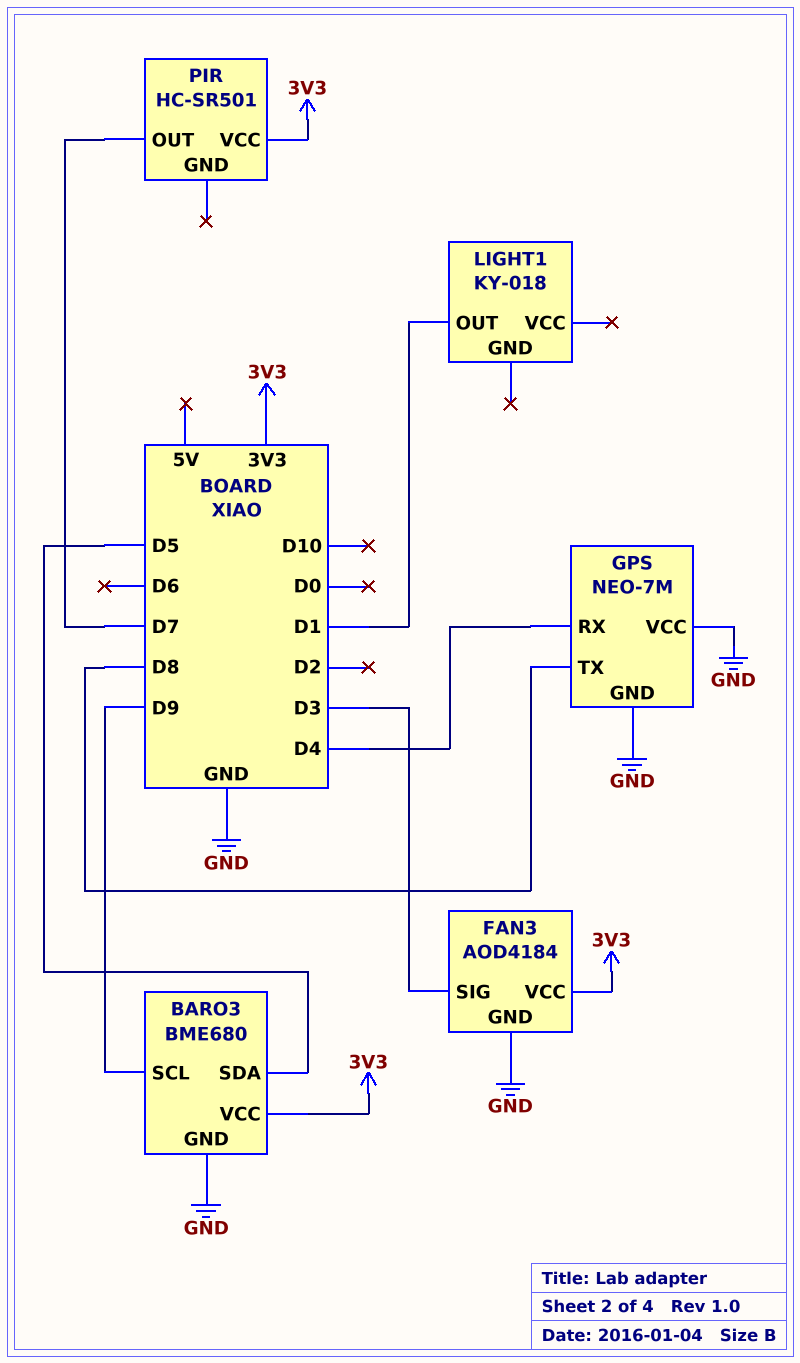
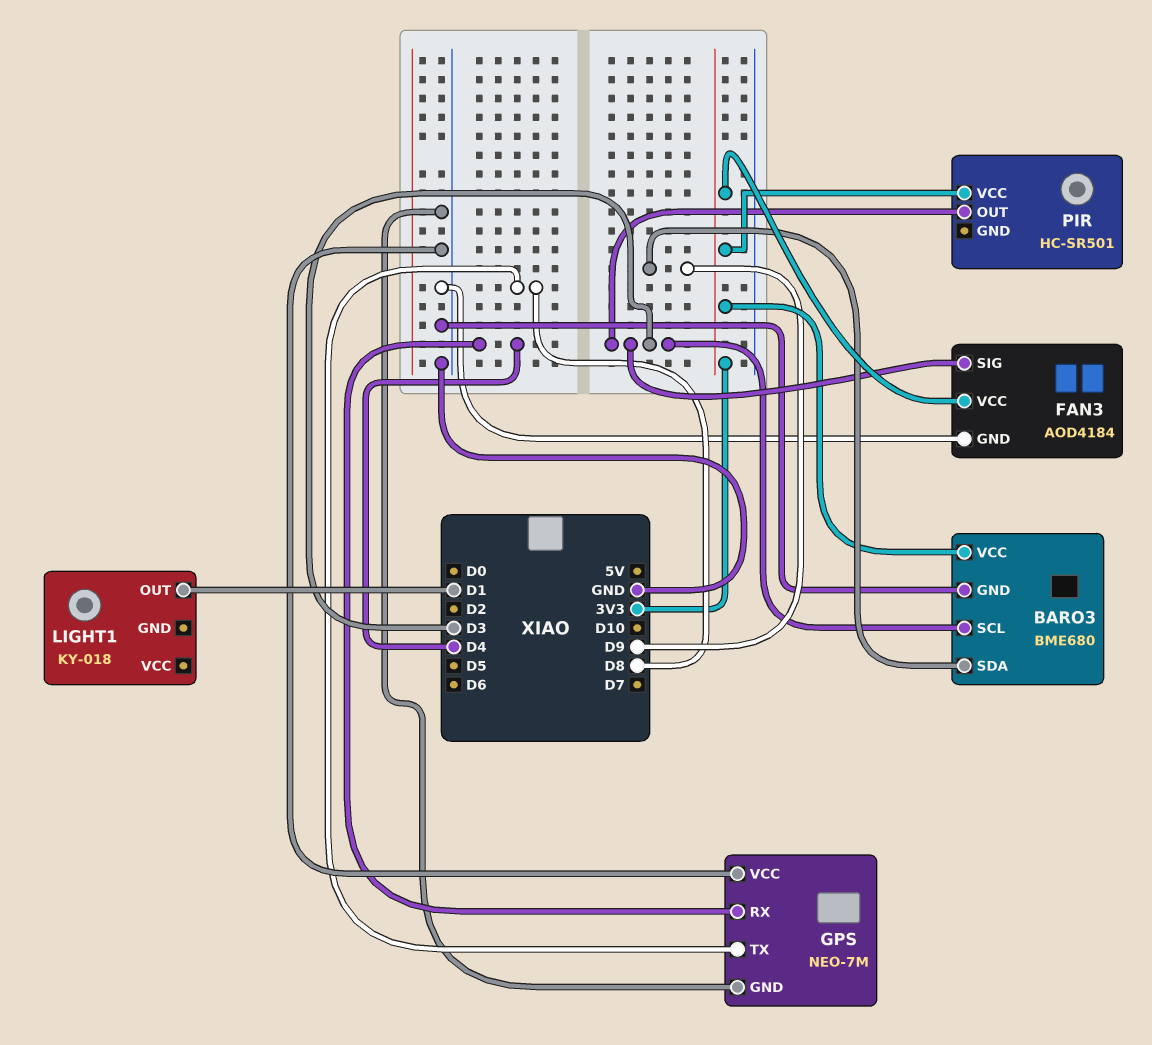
BARO3 pin SCL: D9 -> D3
BARO3 pin SDA: D5 -> D9
PIR pin OUT: D7 -> D3

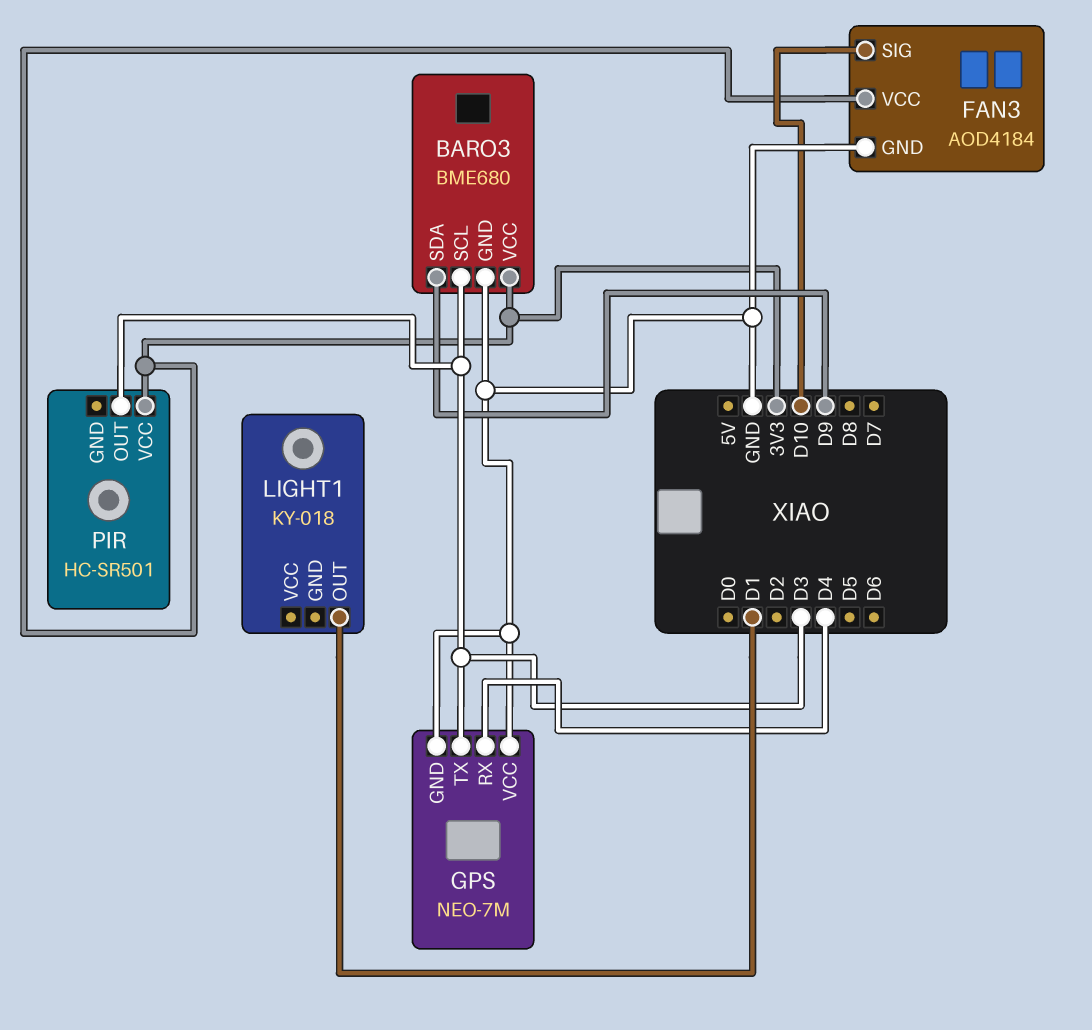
FAN3 pin SIG: D3 -> D10
GPS pin TX: D8 -> D3

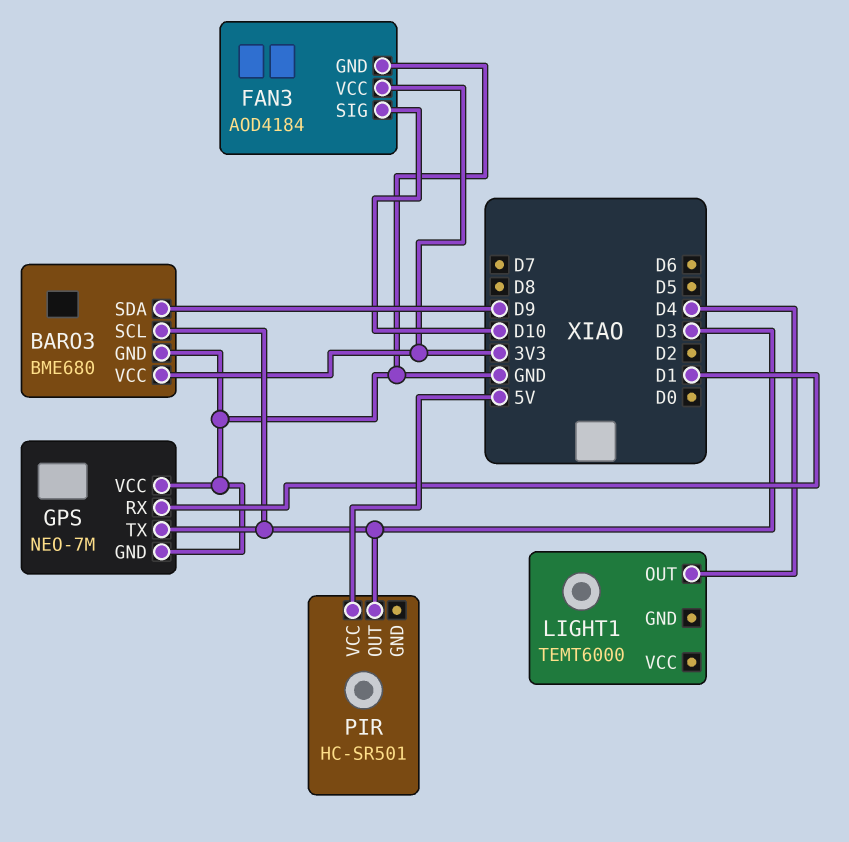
GPS pin RX: D4 -> D1
LIGHT1: KY-018 -> TEMT6000
LIGHT1 pin OUT: D1 -> D4
PIR pin VCC: 3V3 -> 5V

